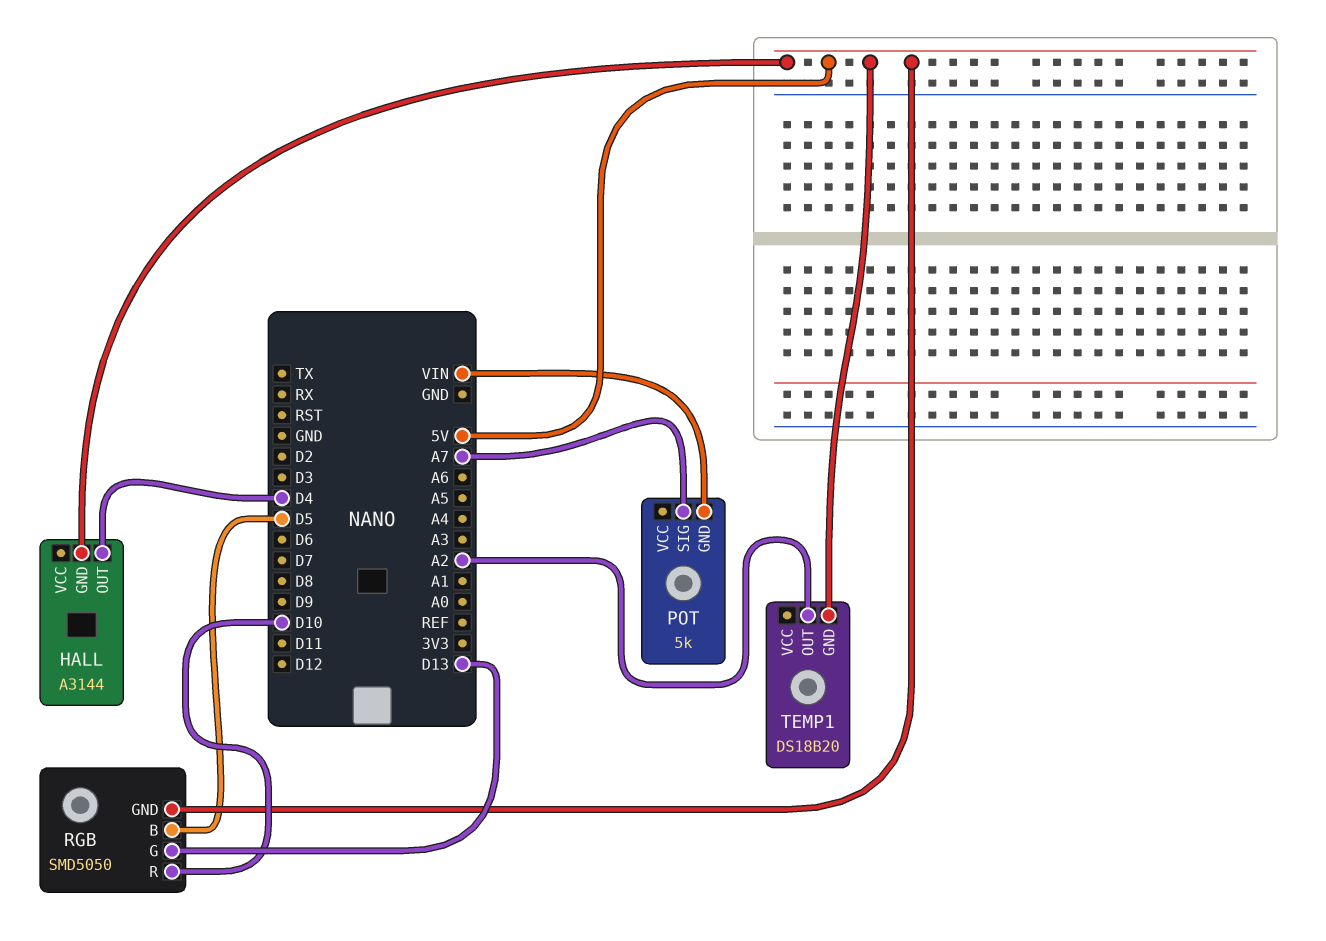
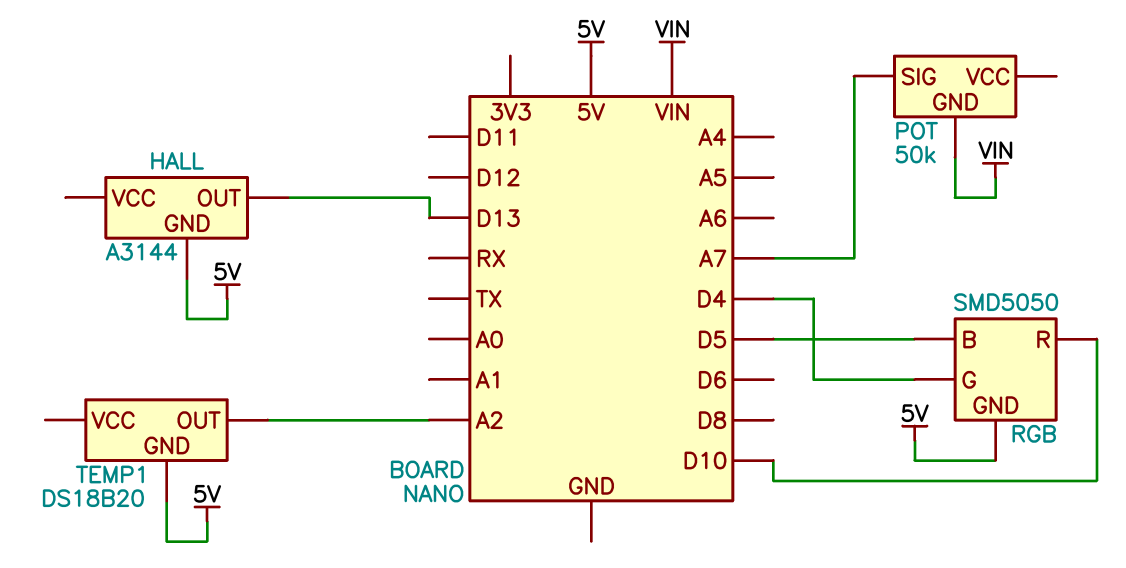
HALL pin OUT: D4 -> D13
POT: 5k -> 50k
RGB pin G: D13 -> D4

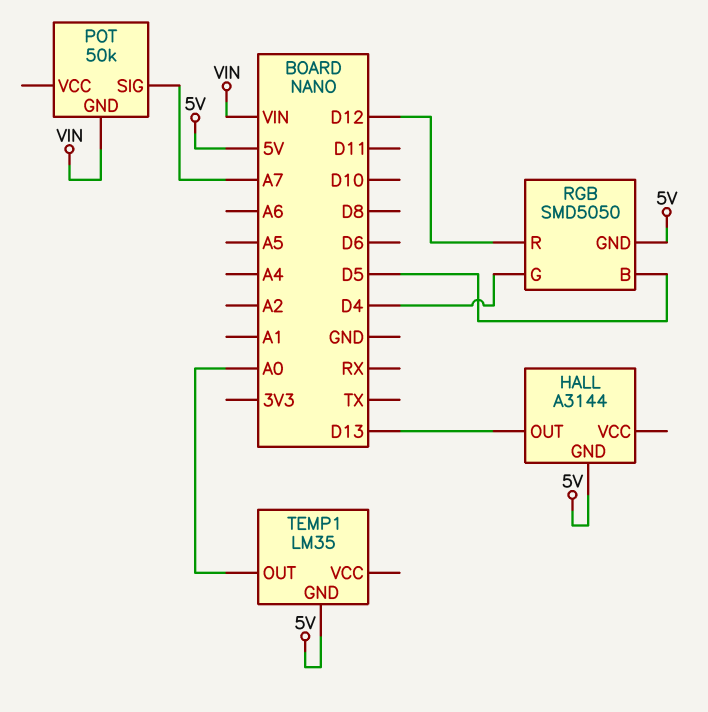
RGB pin R: D10 -> D12
TEMP1: DS18B20 -> LM35
TEMP1 pin OUT: A2 -> A0

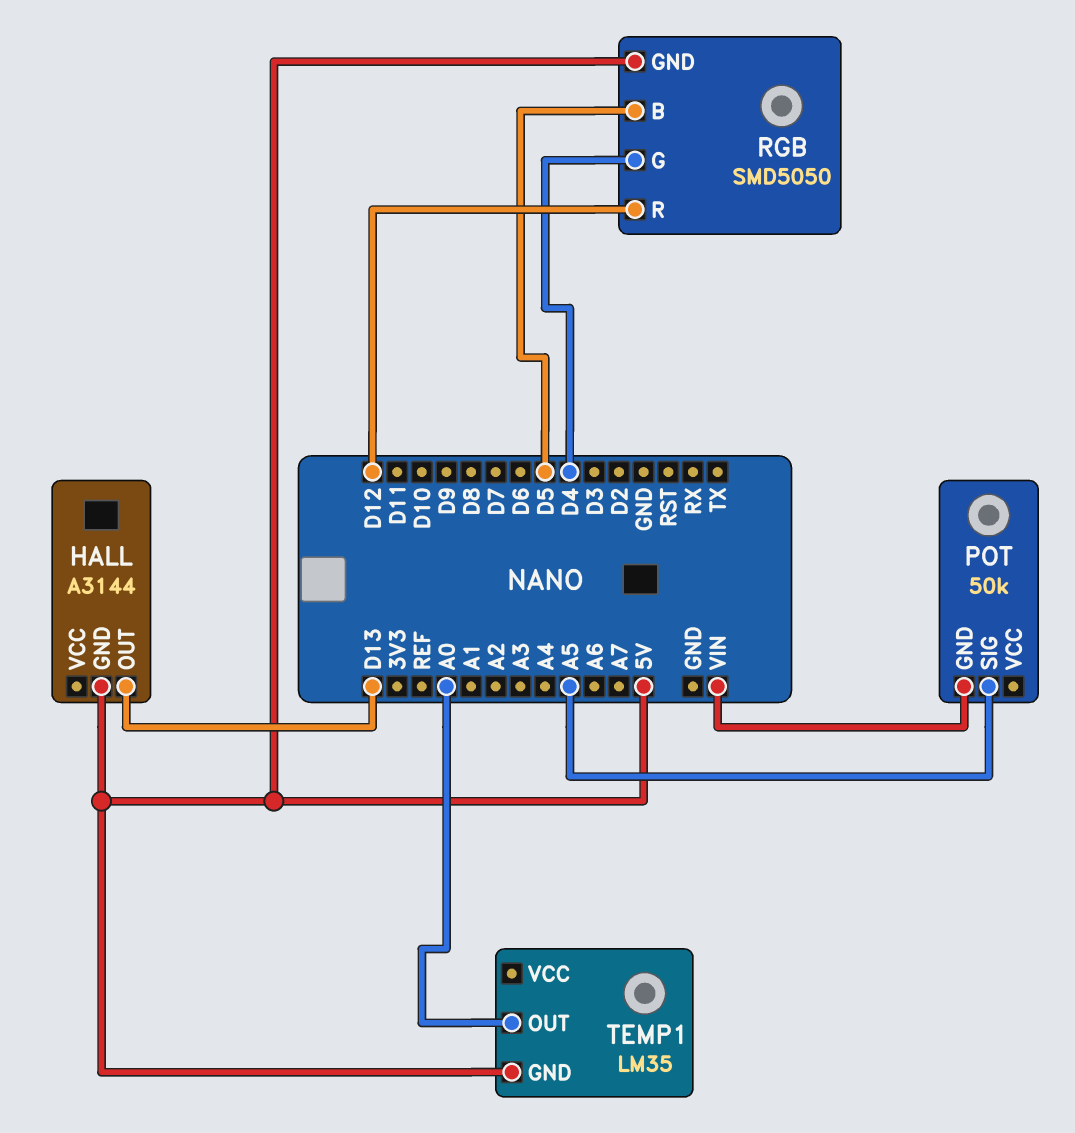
POT pin SIG: A7 -> A5

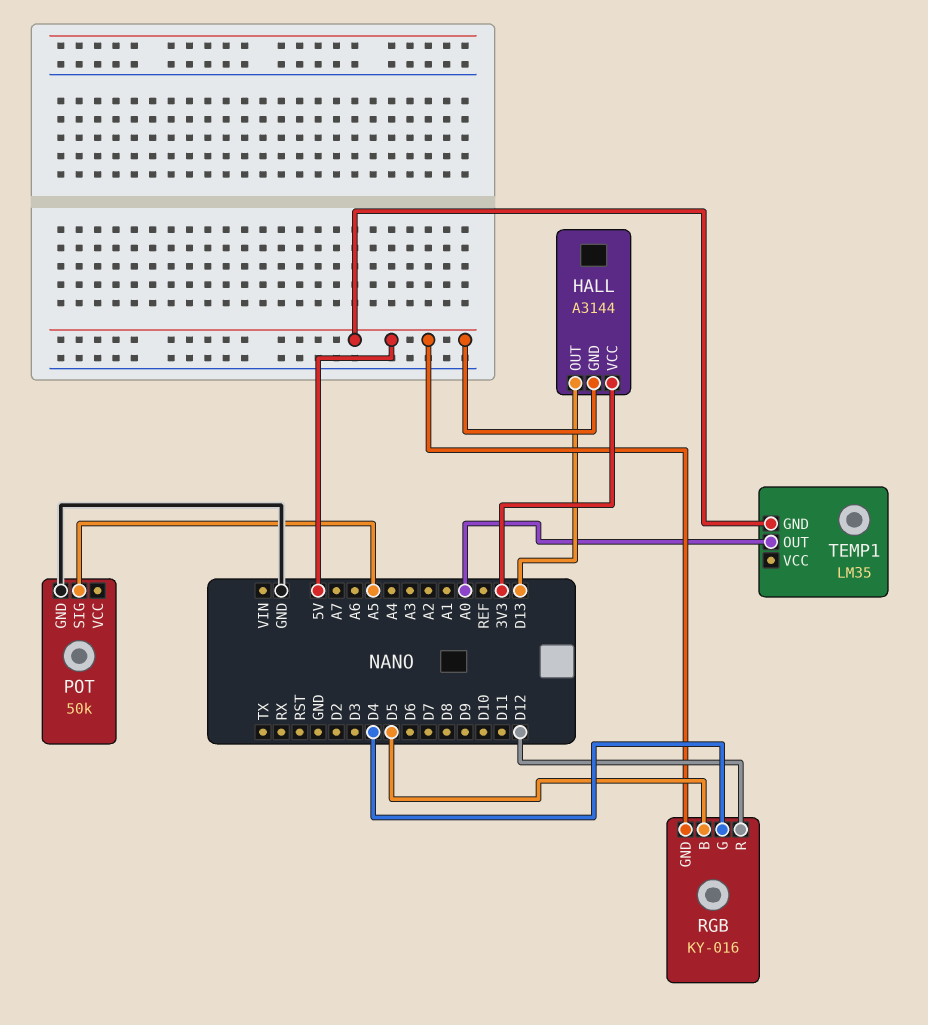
HALL pin VCC: none -> 3V3
POT pin GND: VIN -> GND
RGB: SMD5050 -> KY-016

